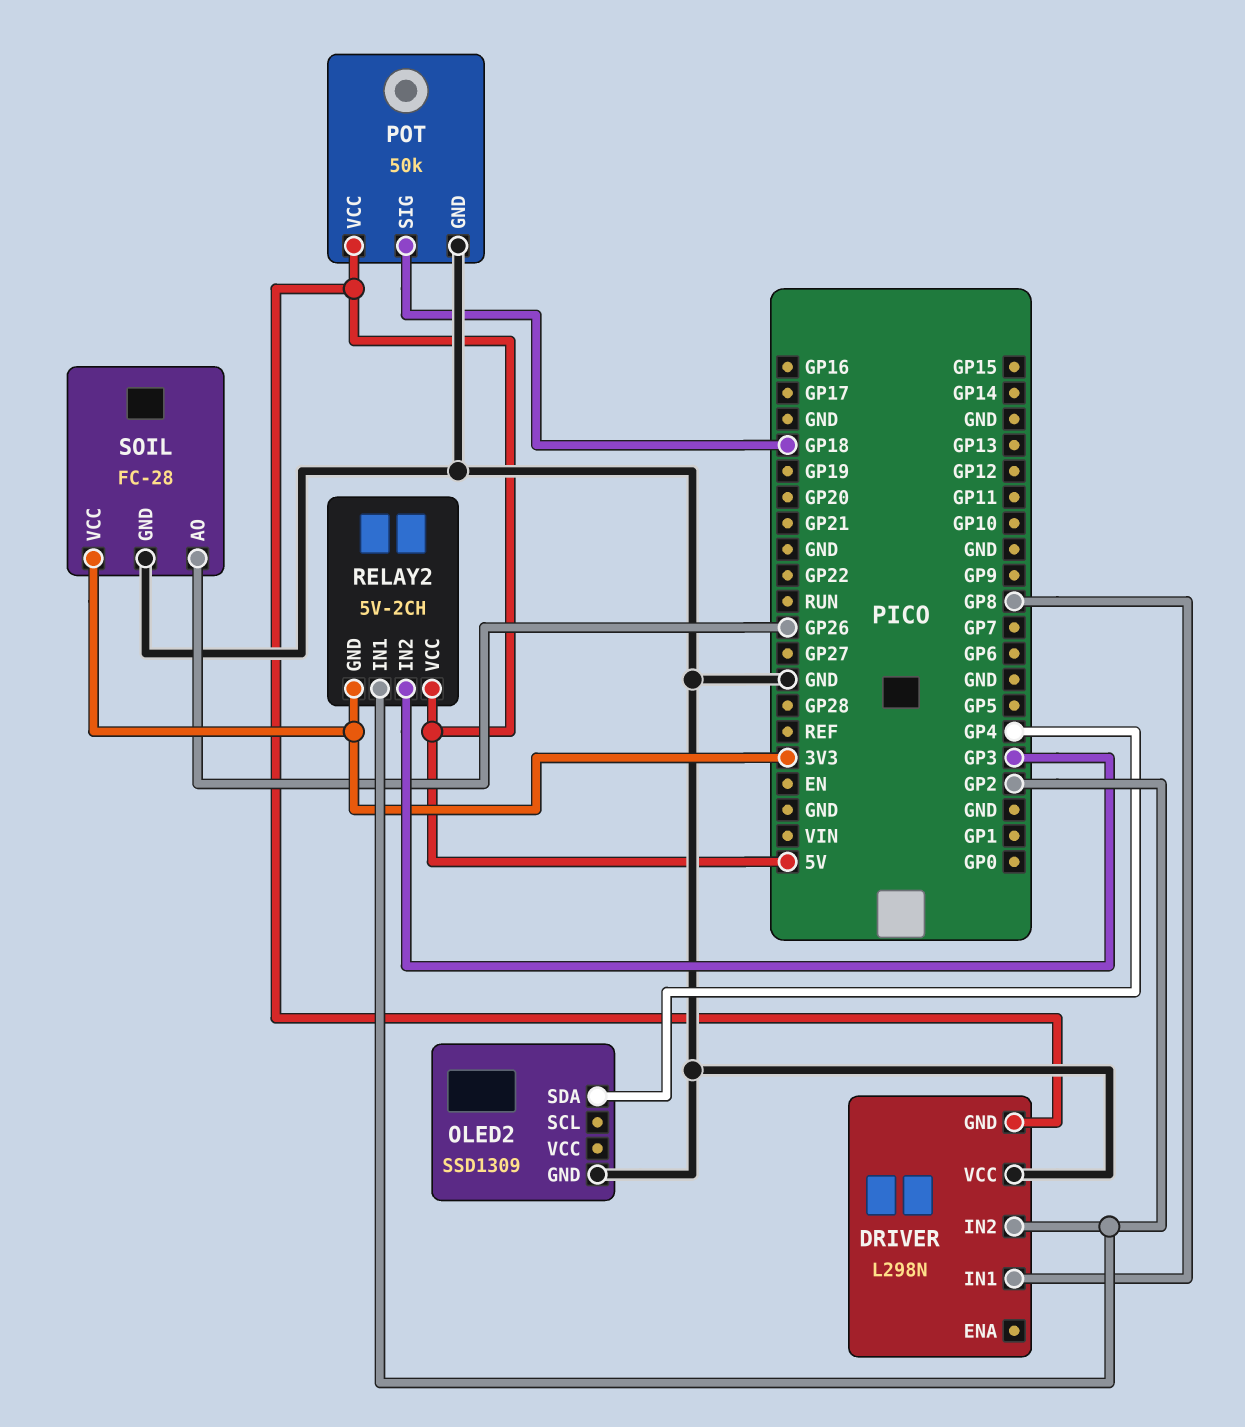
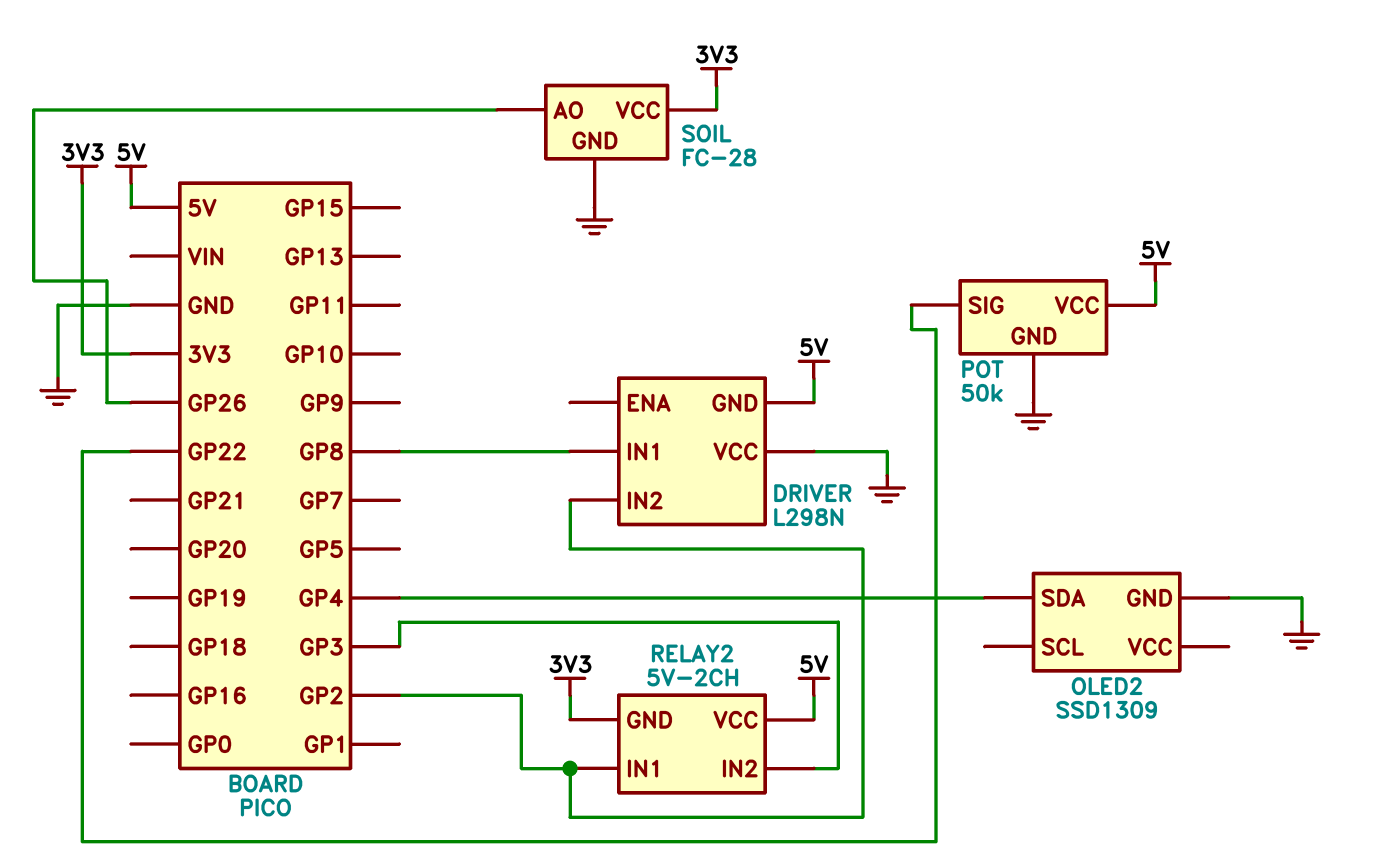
POT pin SIG: GP18 -> GP22

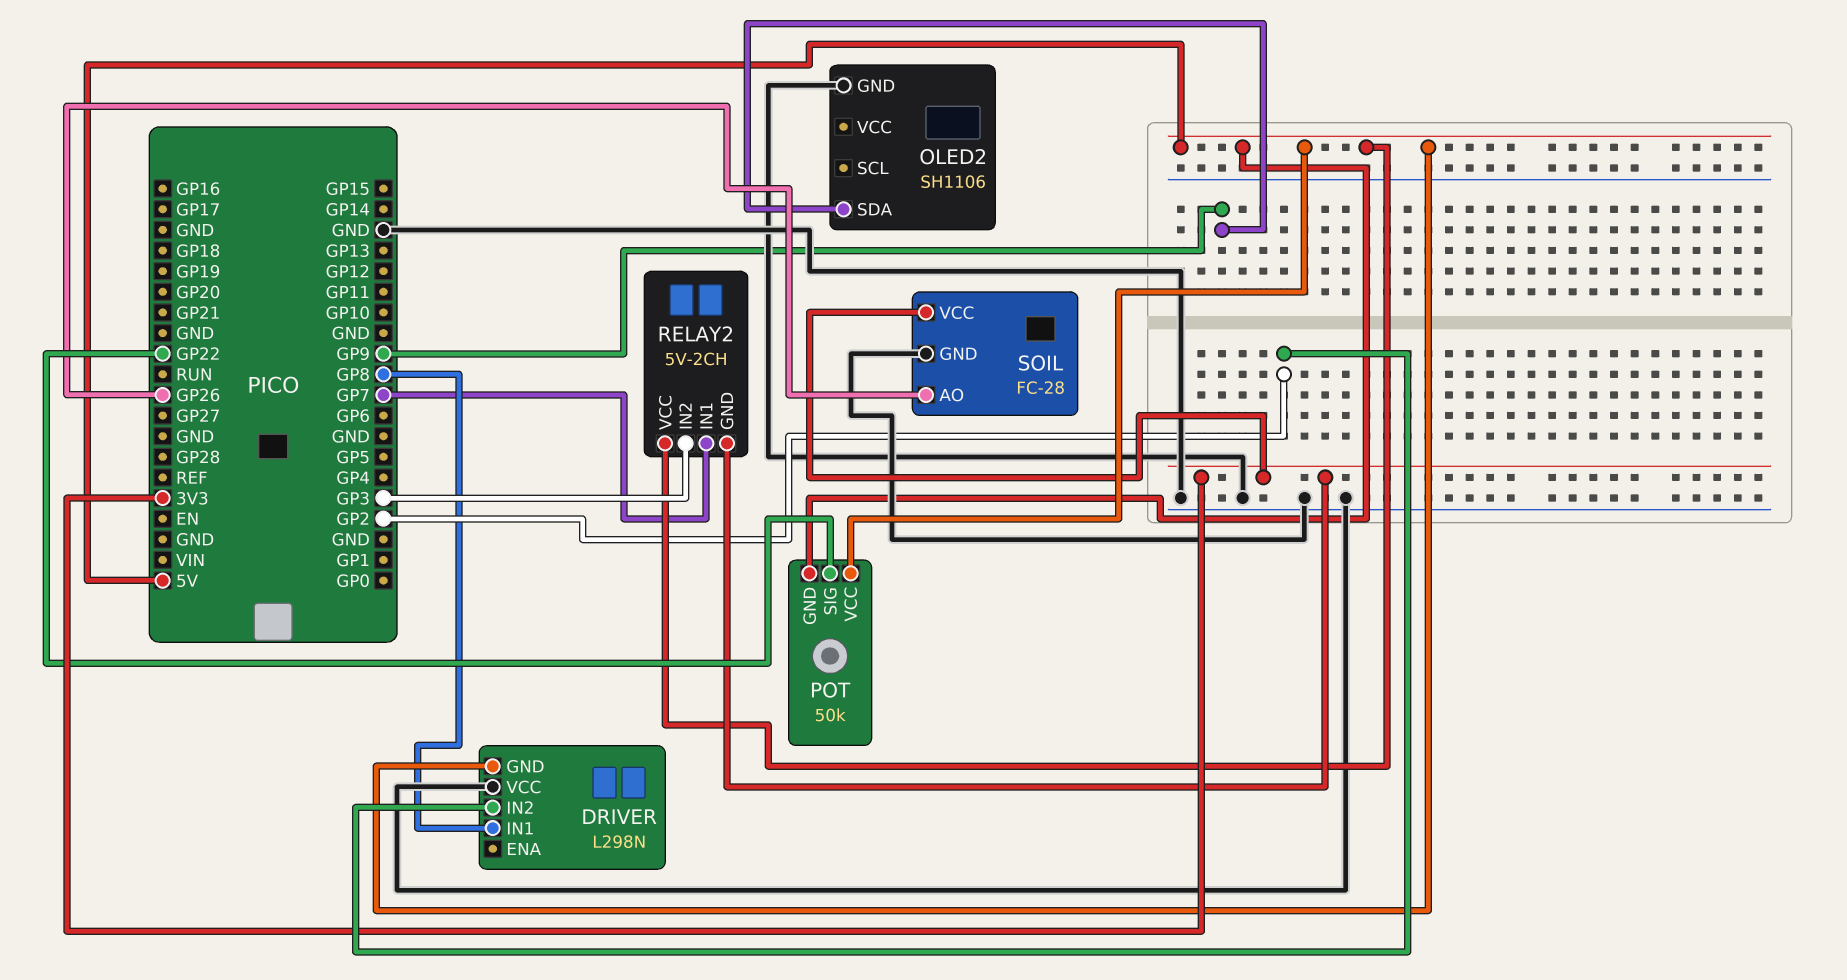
OLED2: SSD1309 -> SH1106
OLED2 pin SDA: GP4 -> GP9
POT pin GND: GND -> 5V
RELAY2 pin IN1: GP2 -> GP7

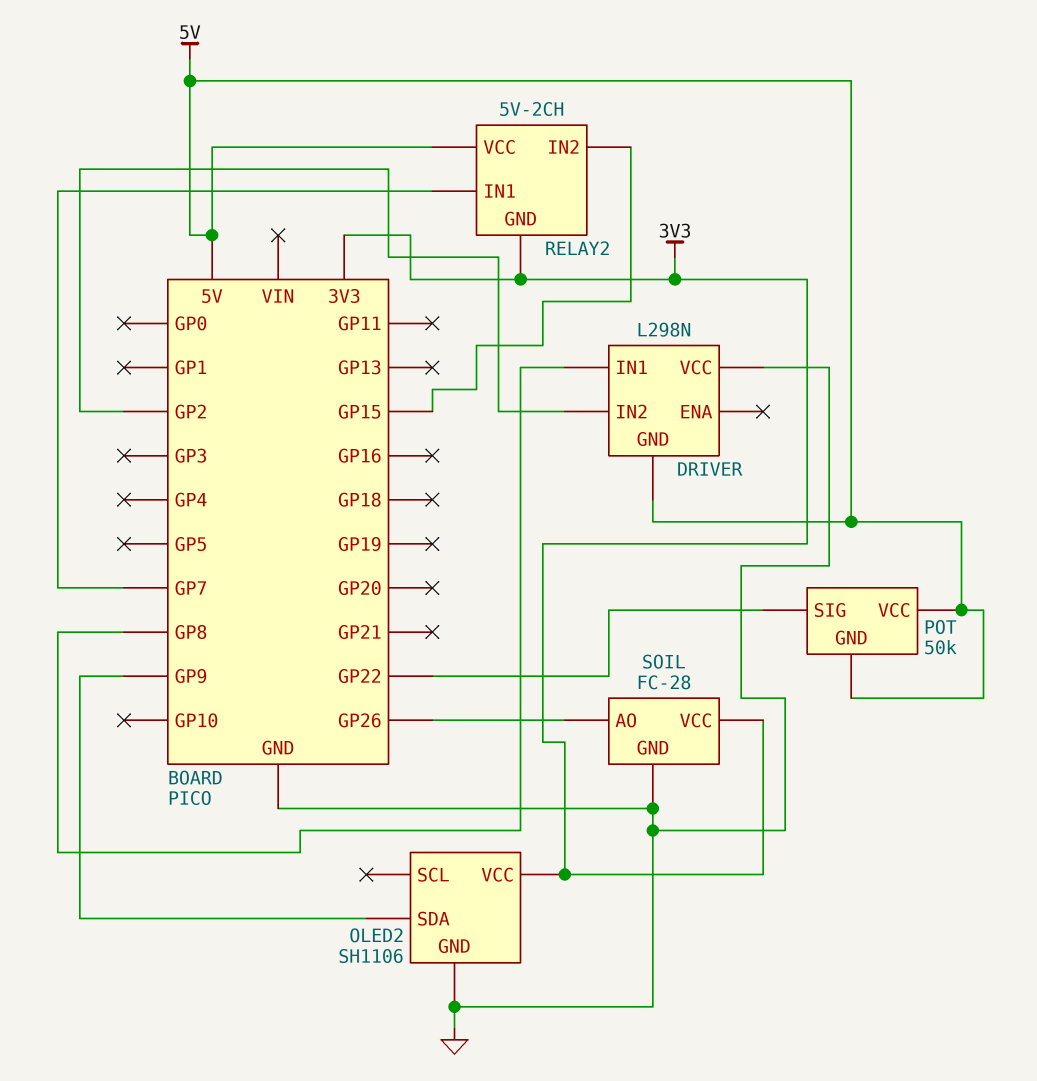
OLED2 pin VCC: none -> 3V3
RELAY2 pin IN2: GP3 -> GP15

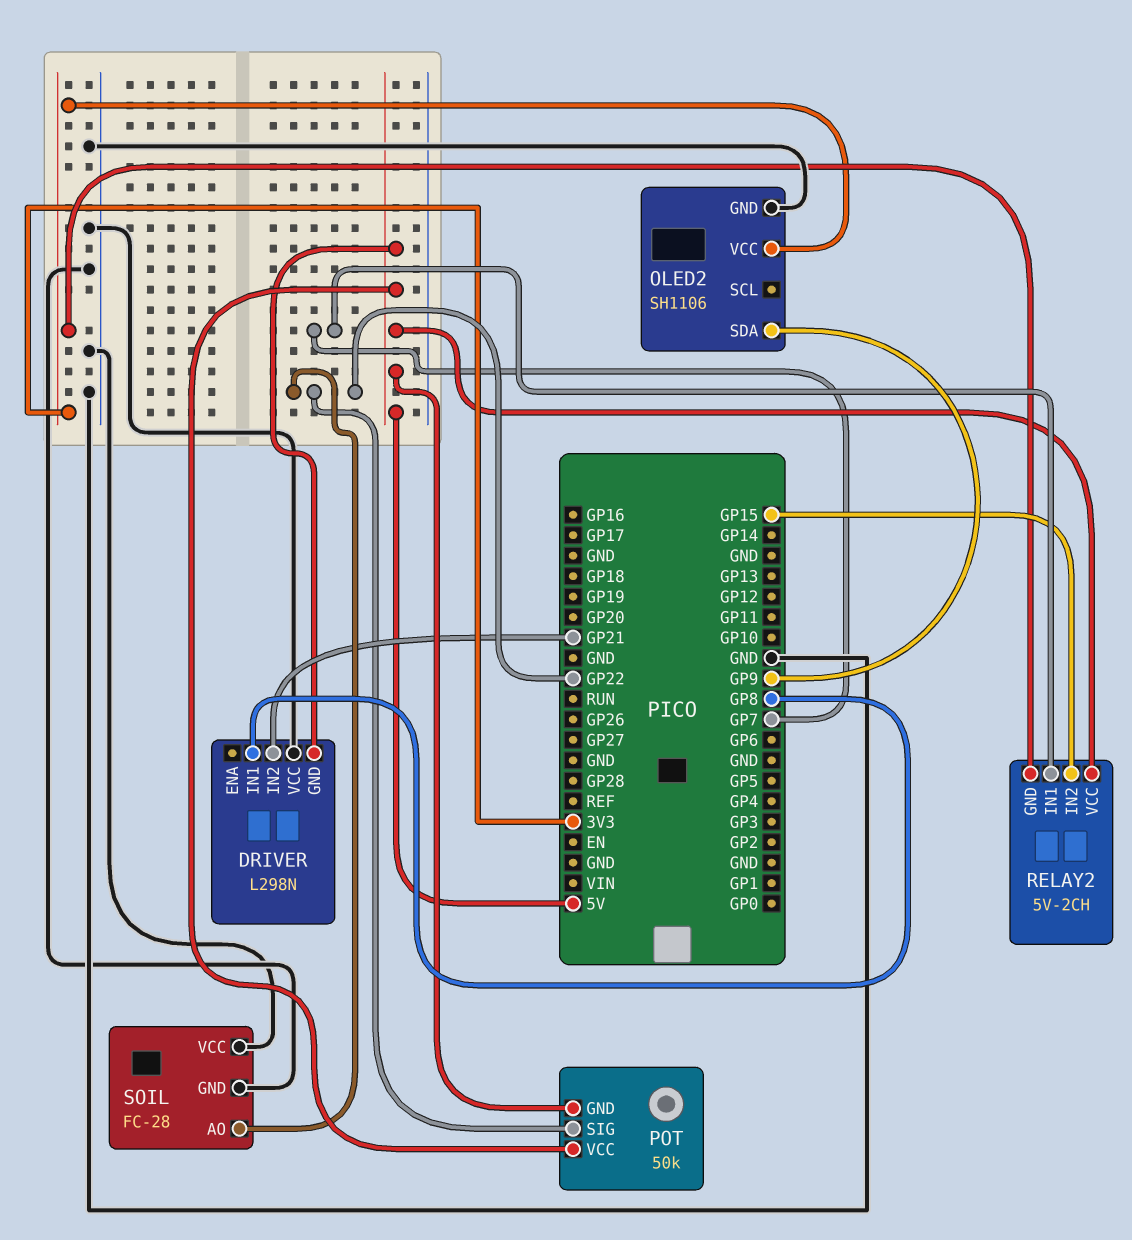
DRIVER pin IN2: GP2 -> GP21
SOIL pin AO: GP26 -> GP22
SOIL pin VCC: 3V3 -> GND

